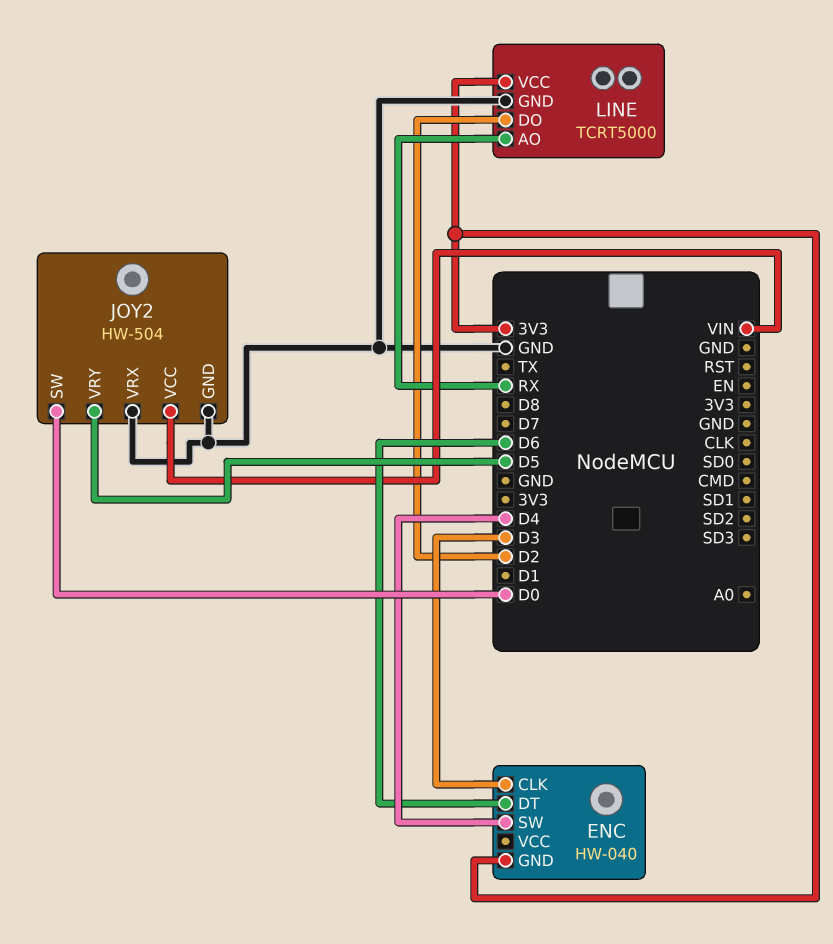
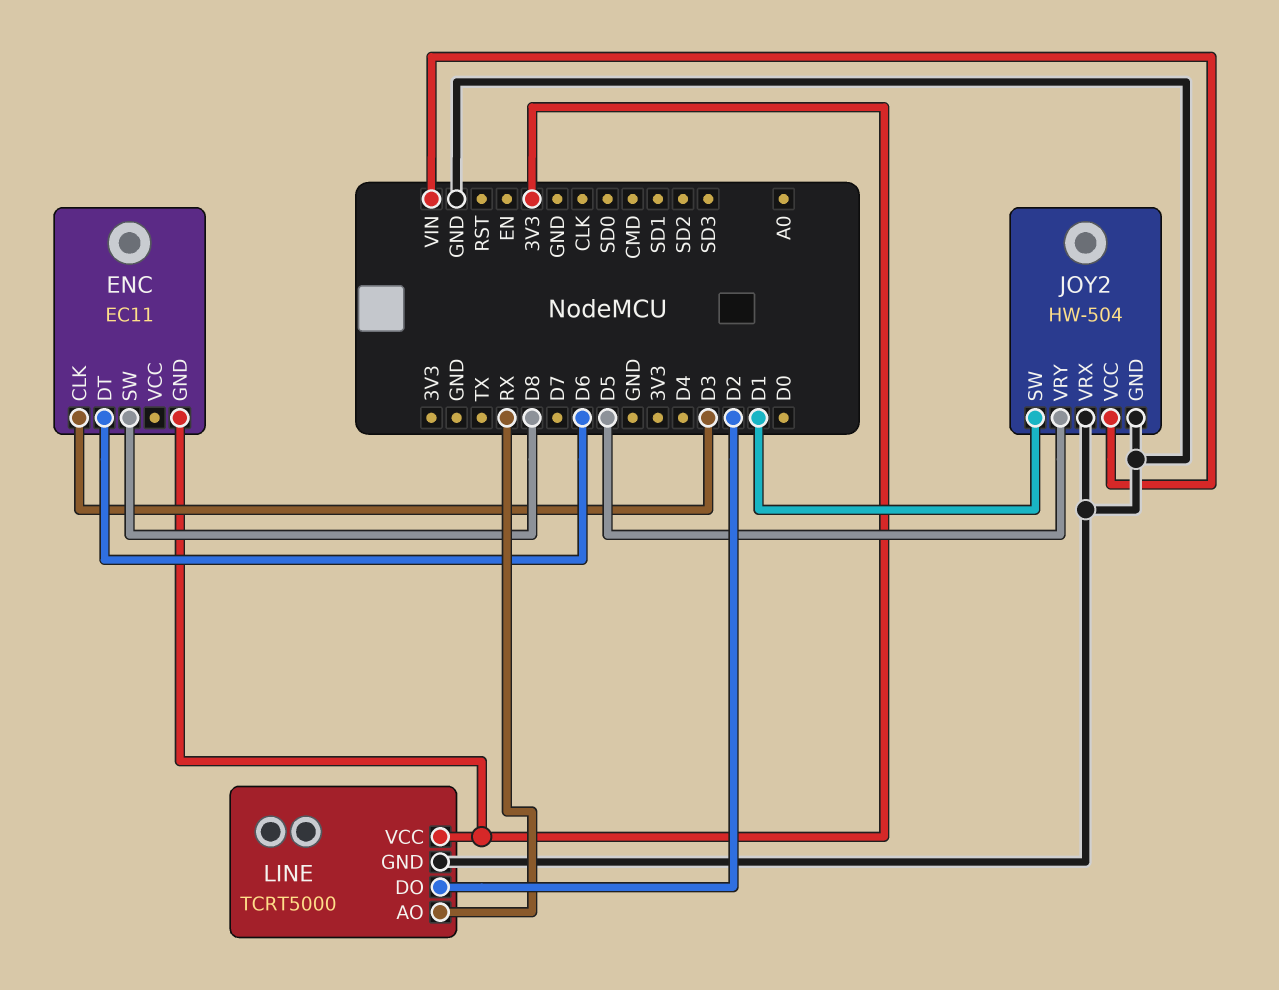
ENC: HW-040 -> EC11
ENC pin SW: D4 -> D8
JOY2 pin SW: D0 -> D1

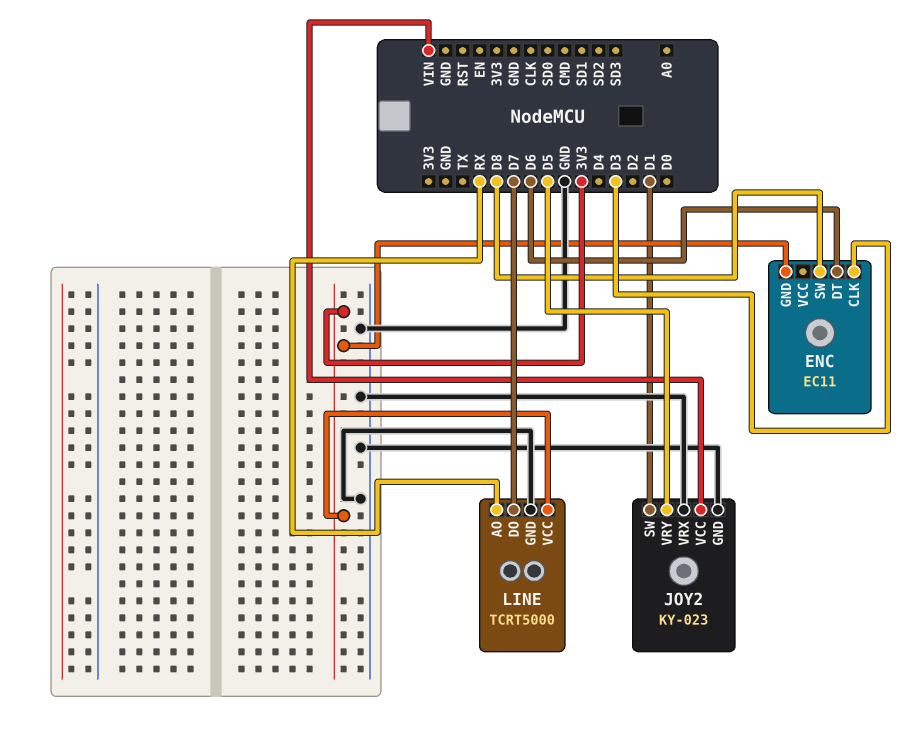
JOY2: HW-504 -> KY-023
LINE pin DO: D2 -> D7

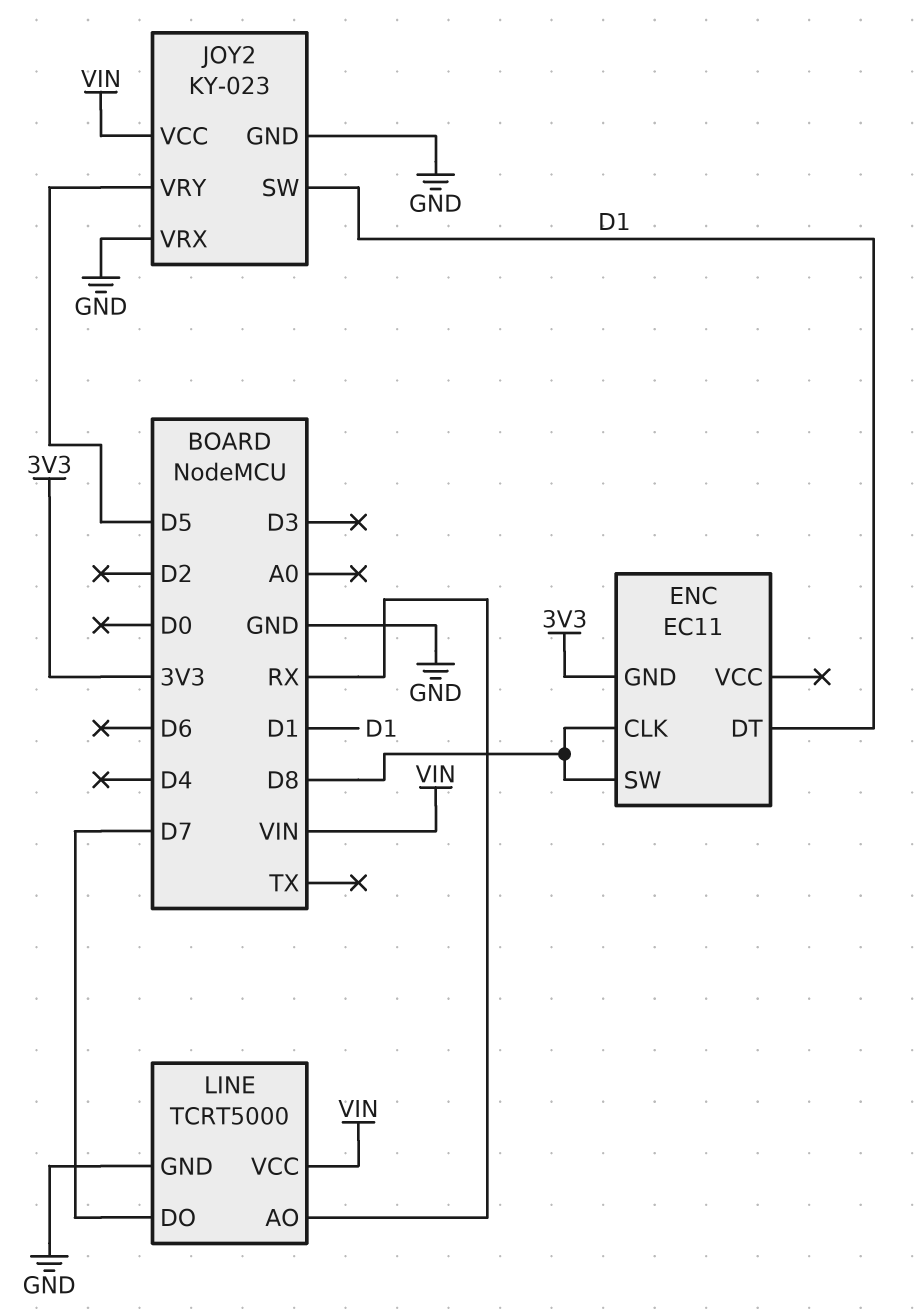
ENC pin CLK: D3 -> D8
ENC pin DT: D6 -> D1
LINE pin VCC: 3V3 -> VIN

